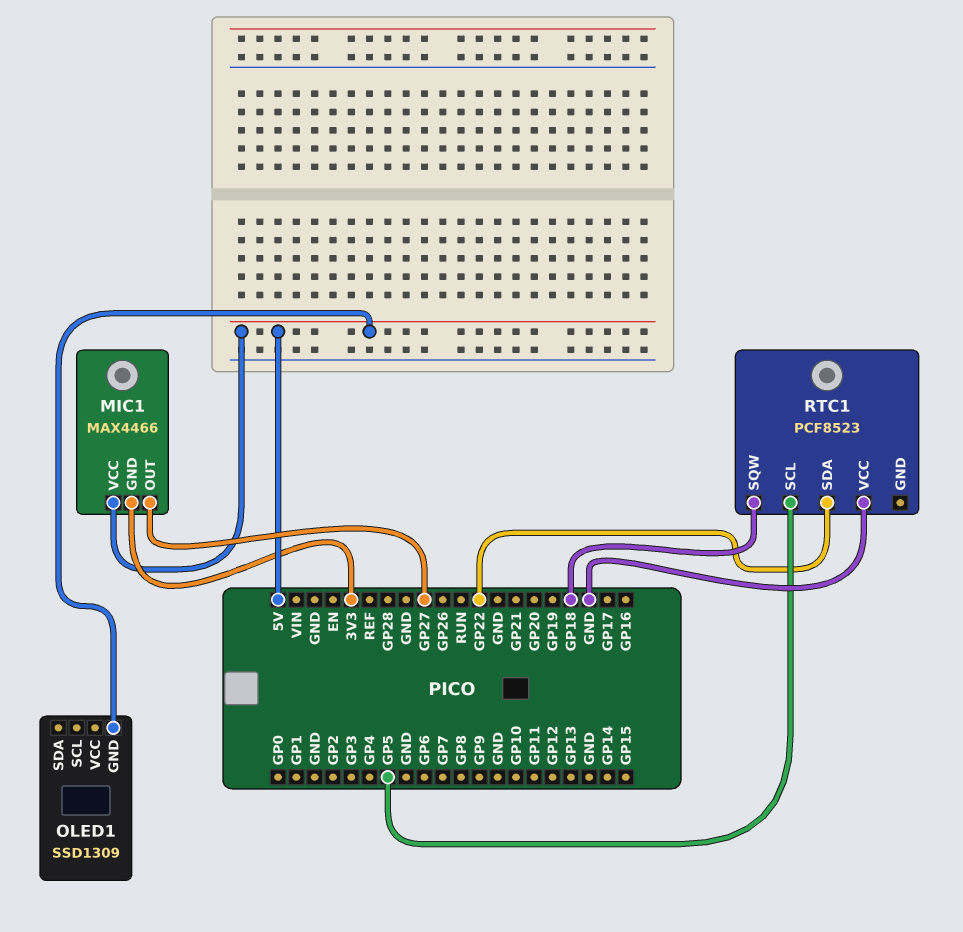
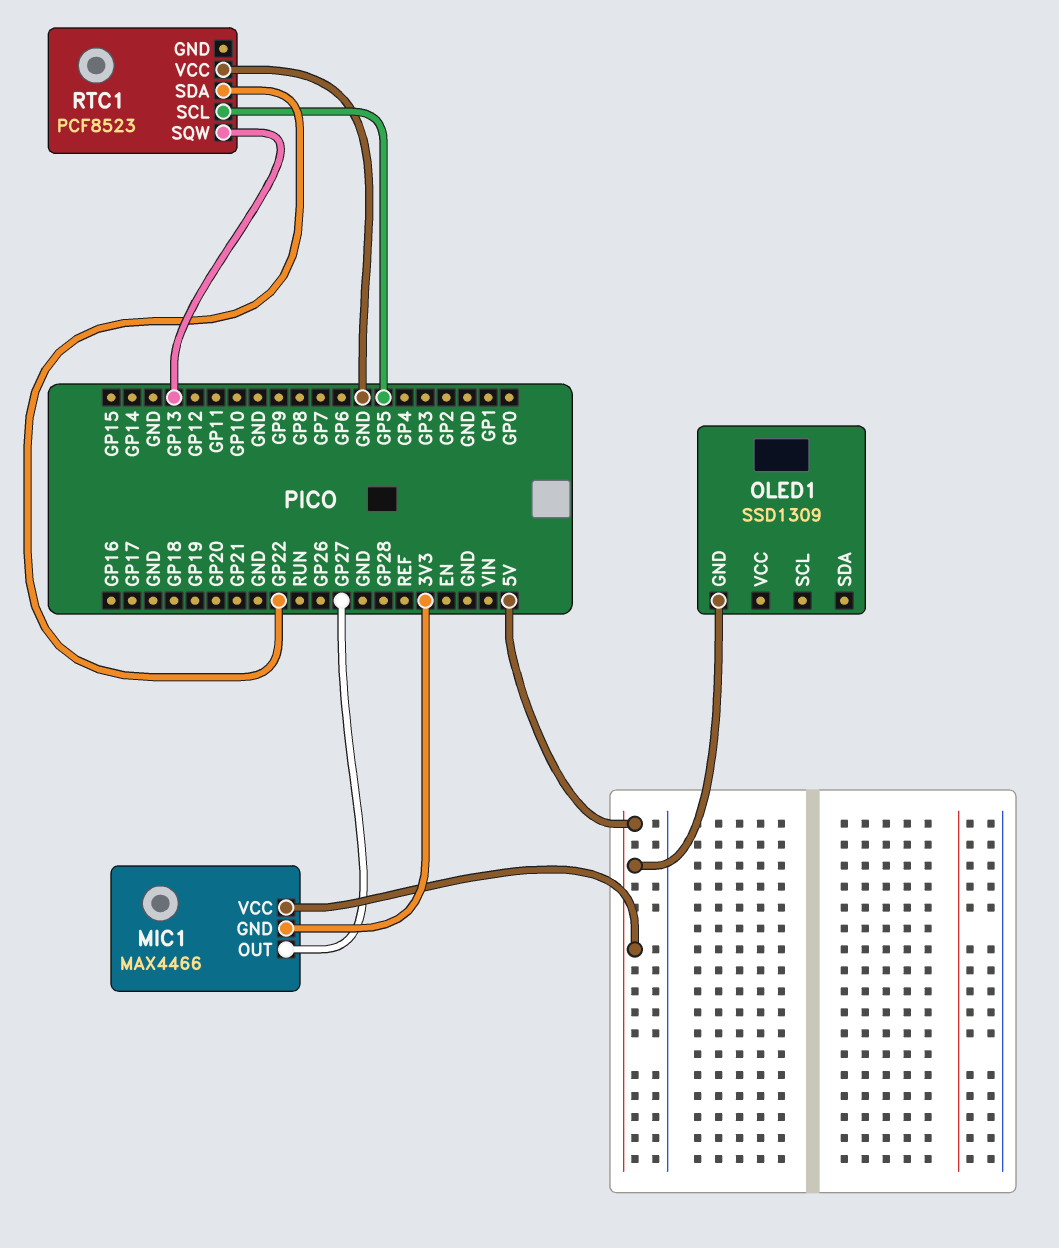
RTC1 pin SQW: GP18 -> GP13

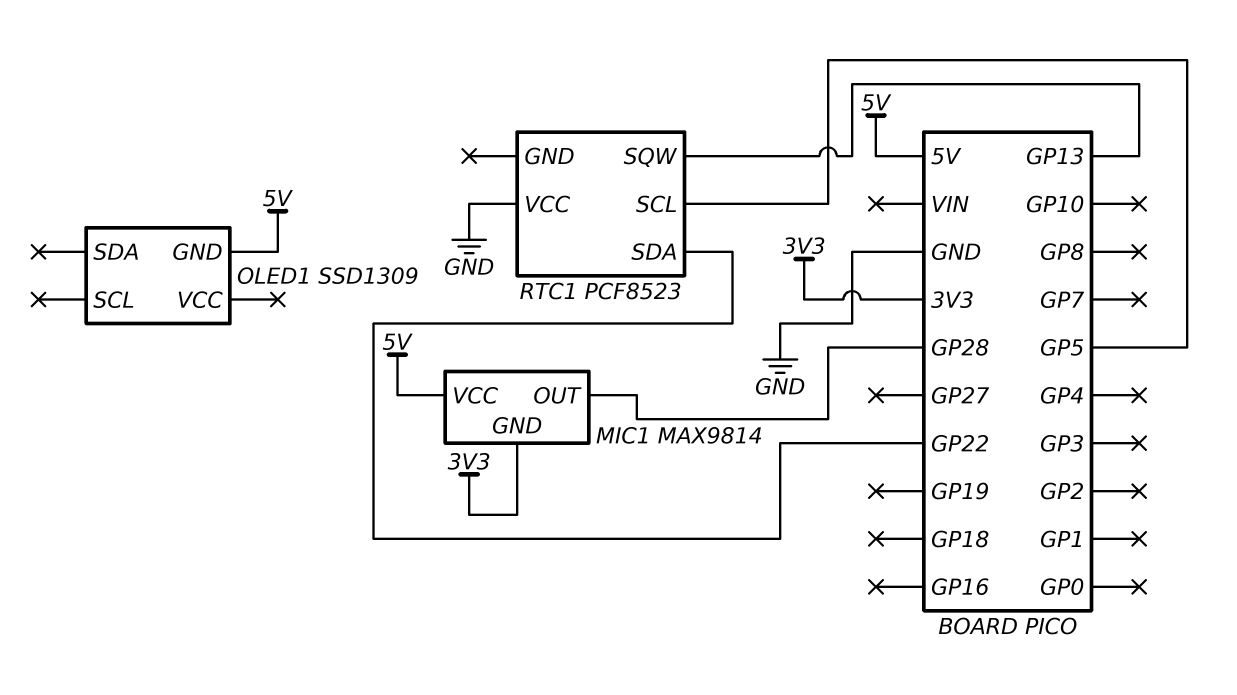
MIC1: MAX4466 -> MAX9814
MIC1 pin OUT: GP27 -> GP28

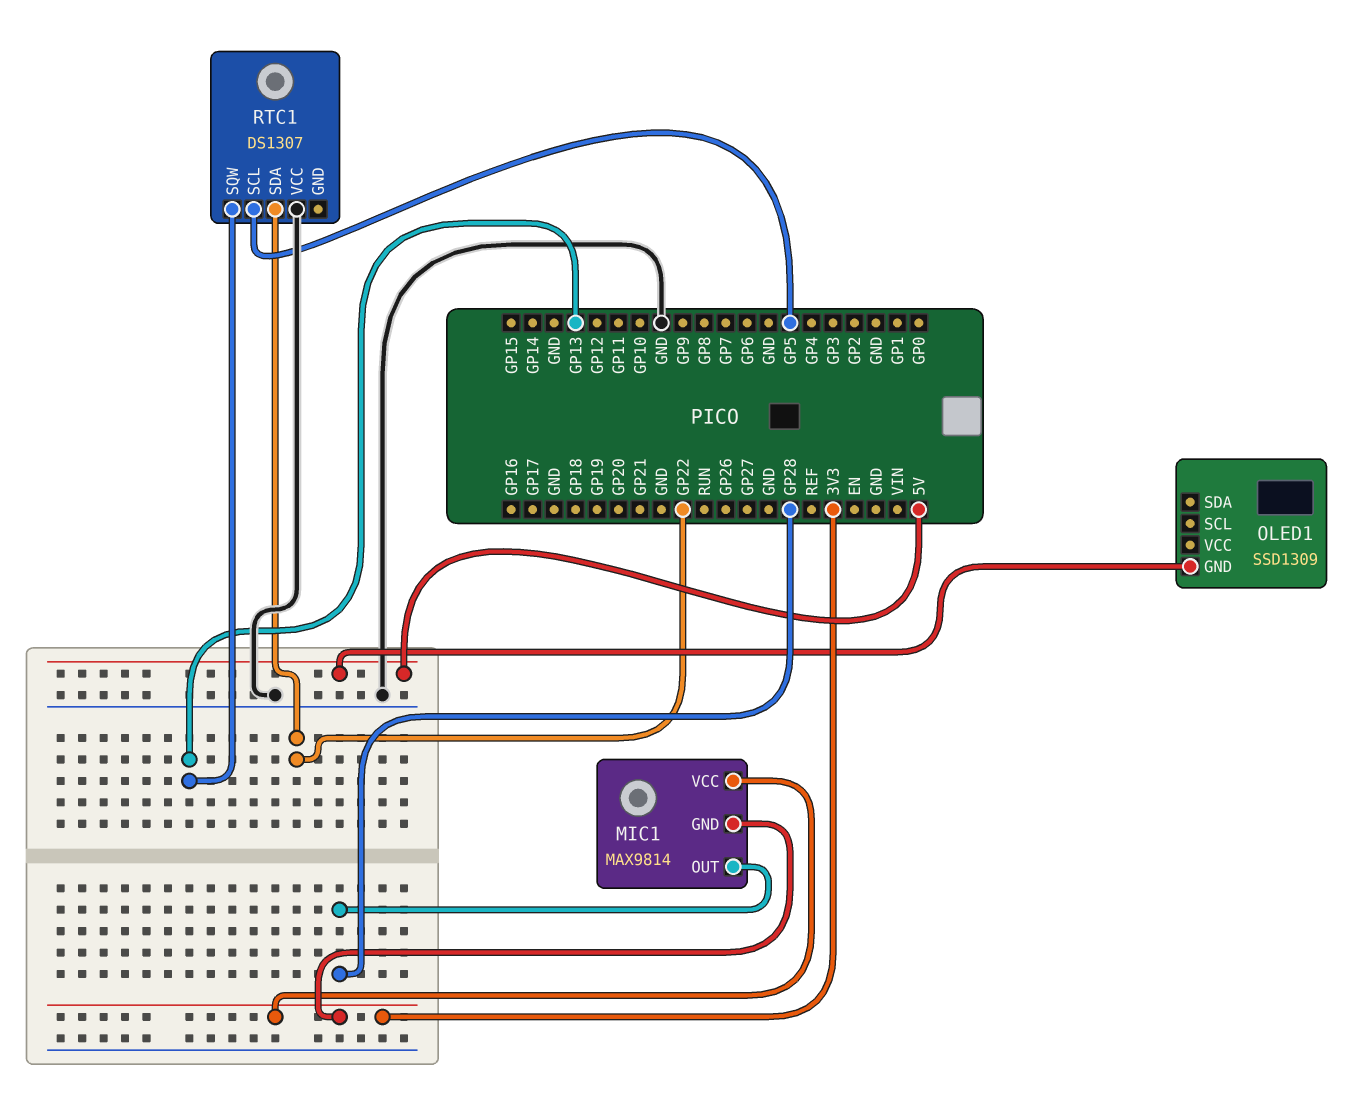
MIC1 pin VCC: 5V -> 3V3
RTC1: PCF8523 -> DS1307

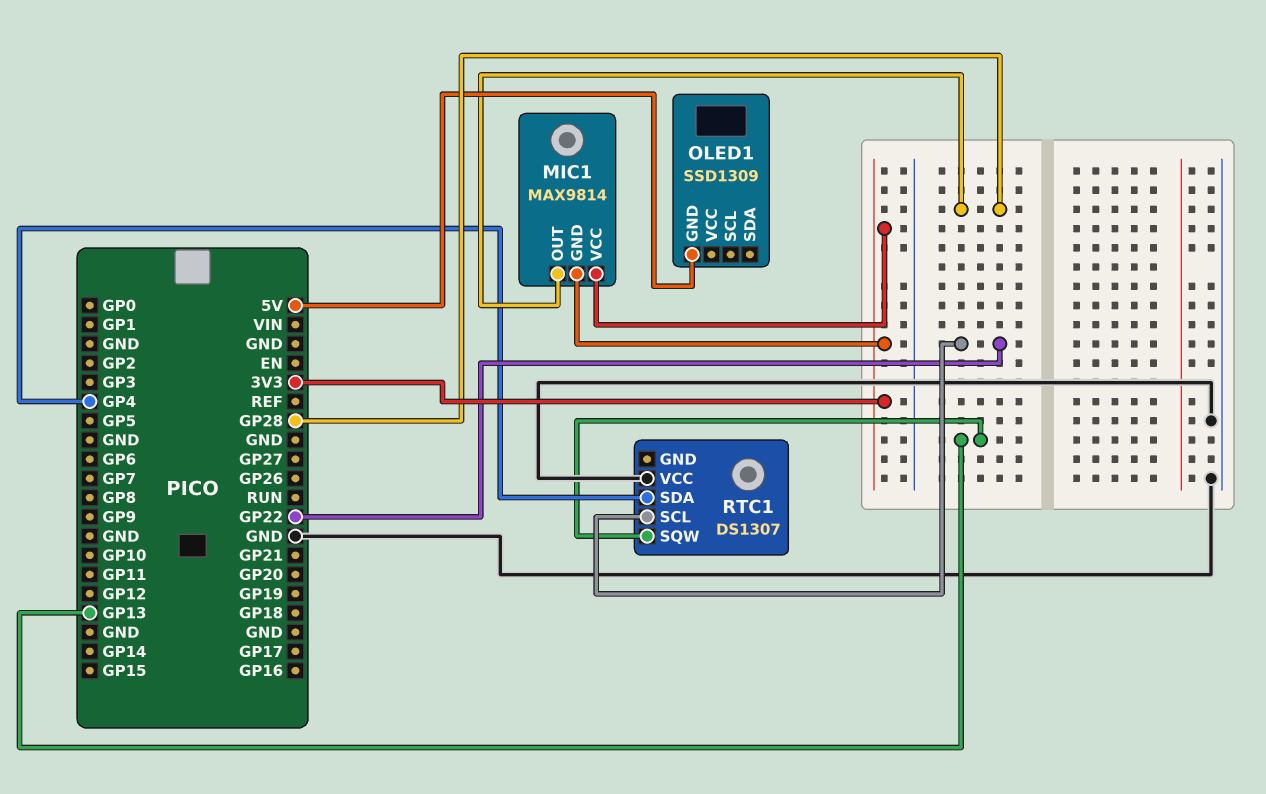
RTC1 pin SCL: GP5 -> GP22
RTC1 pin SDA: GP22 -> GP4

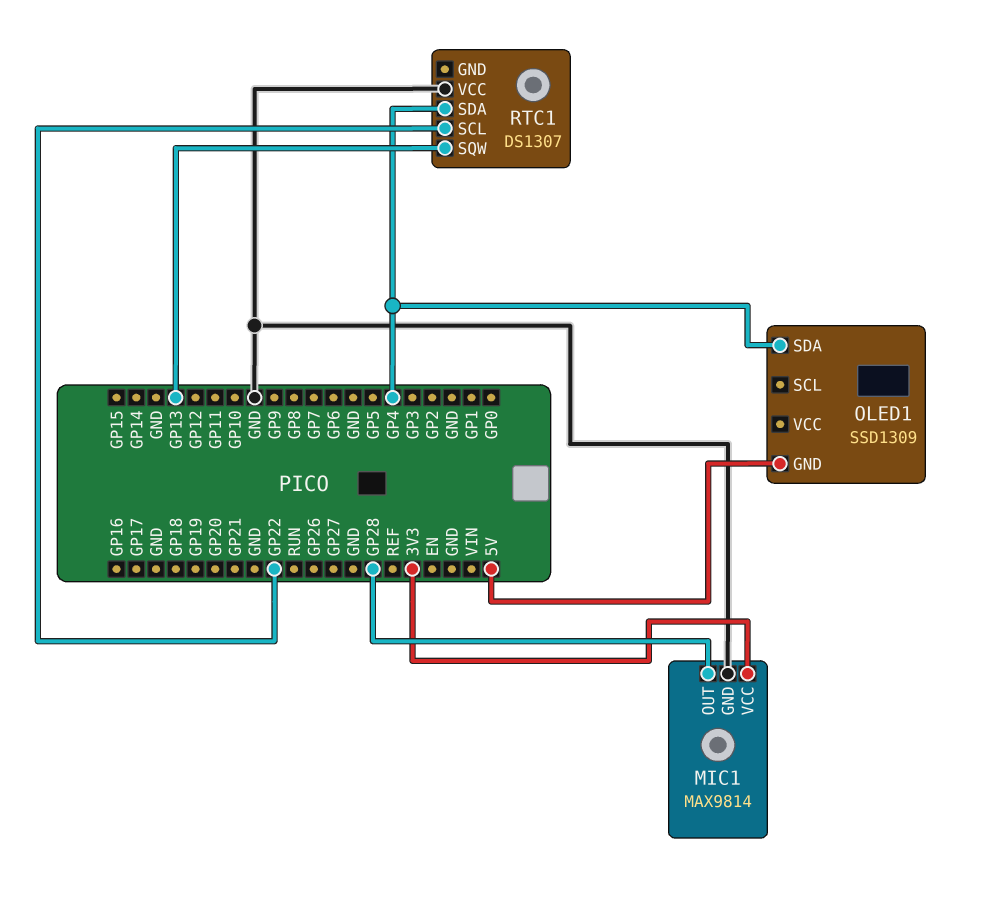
MIC1 pin GND: 3V3 -> GND
OLED1 pin SDA: none -> GP4

